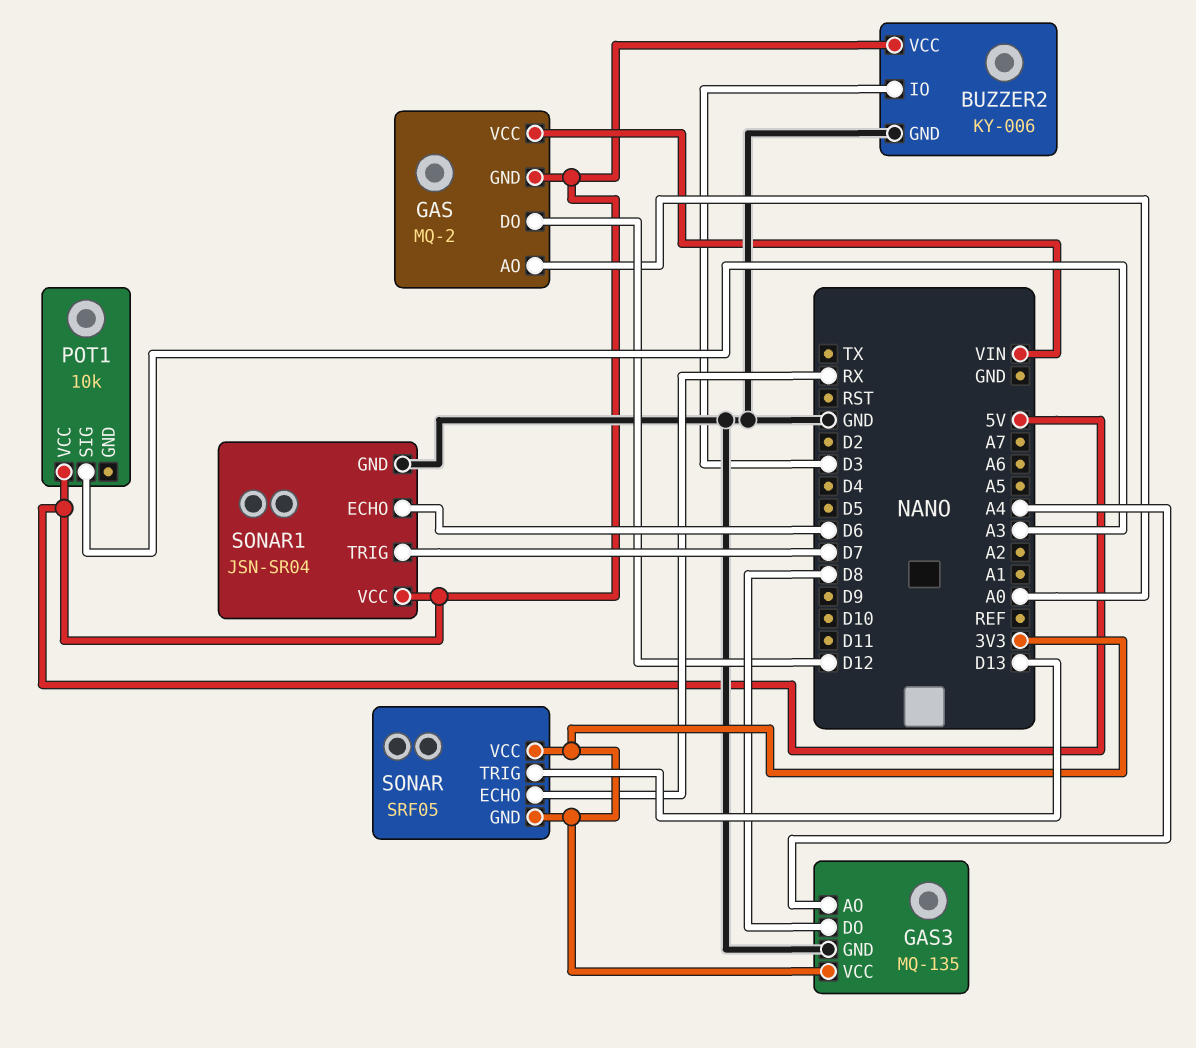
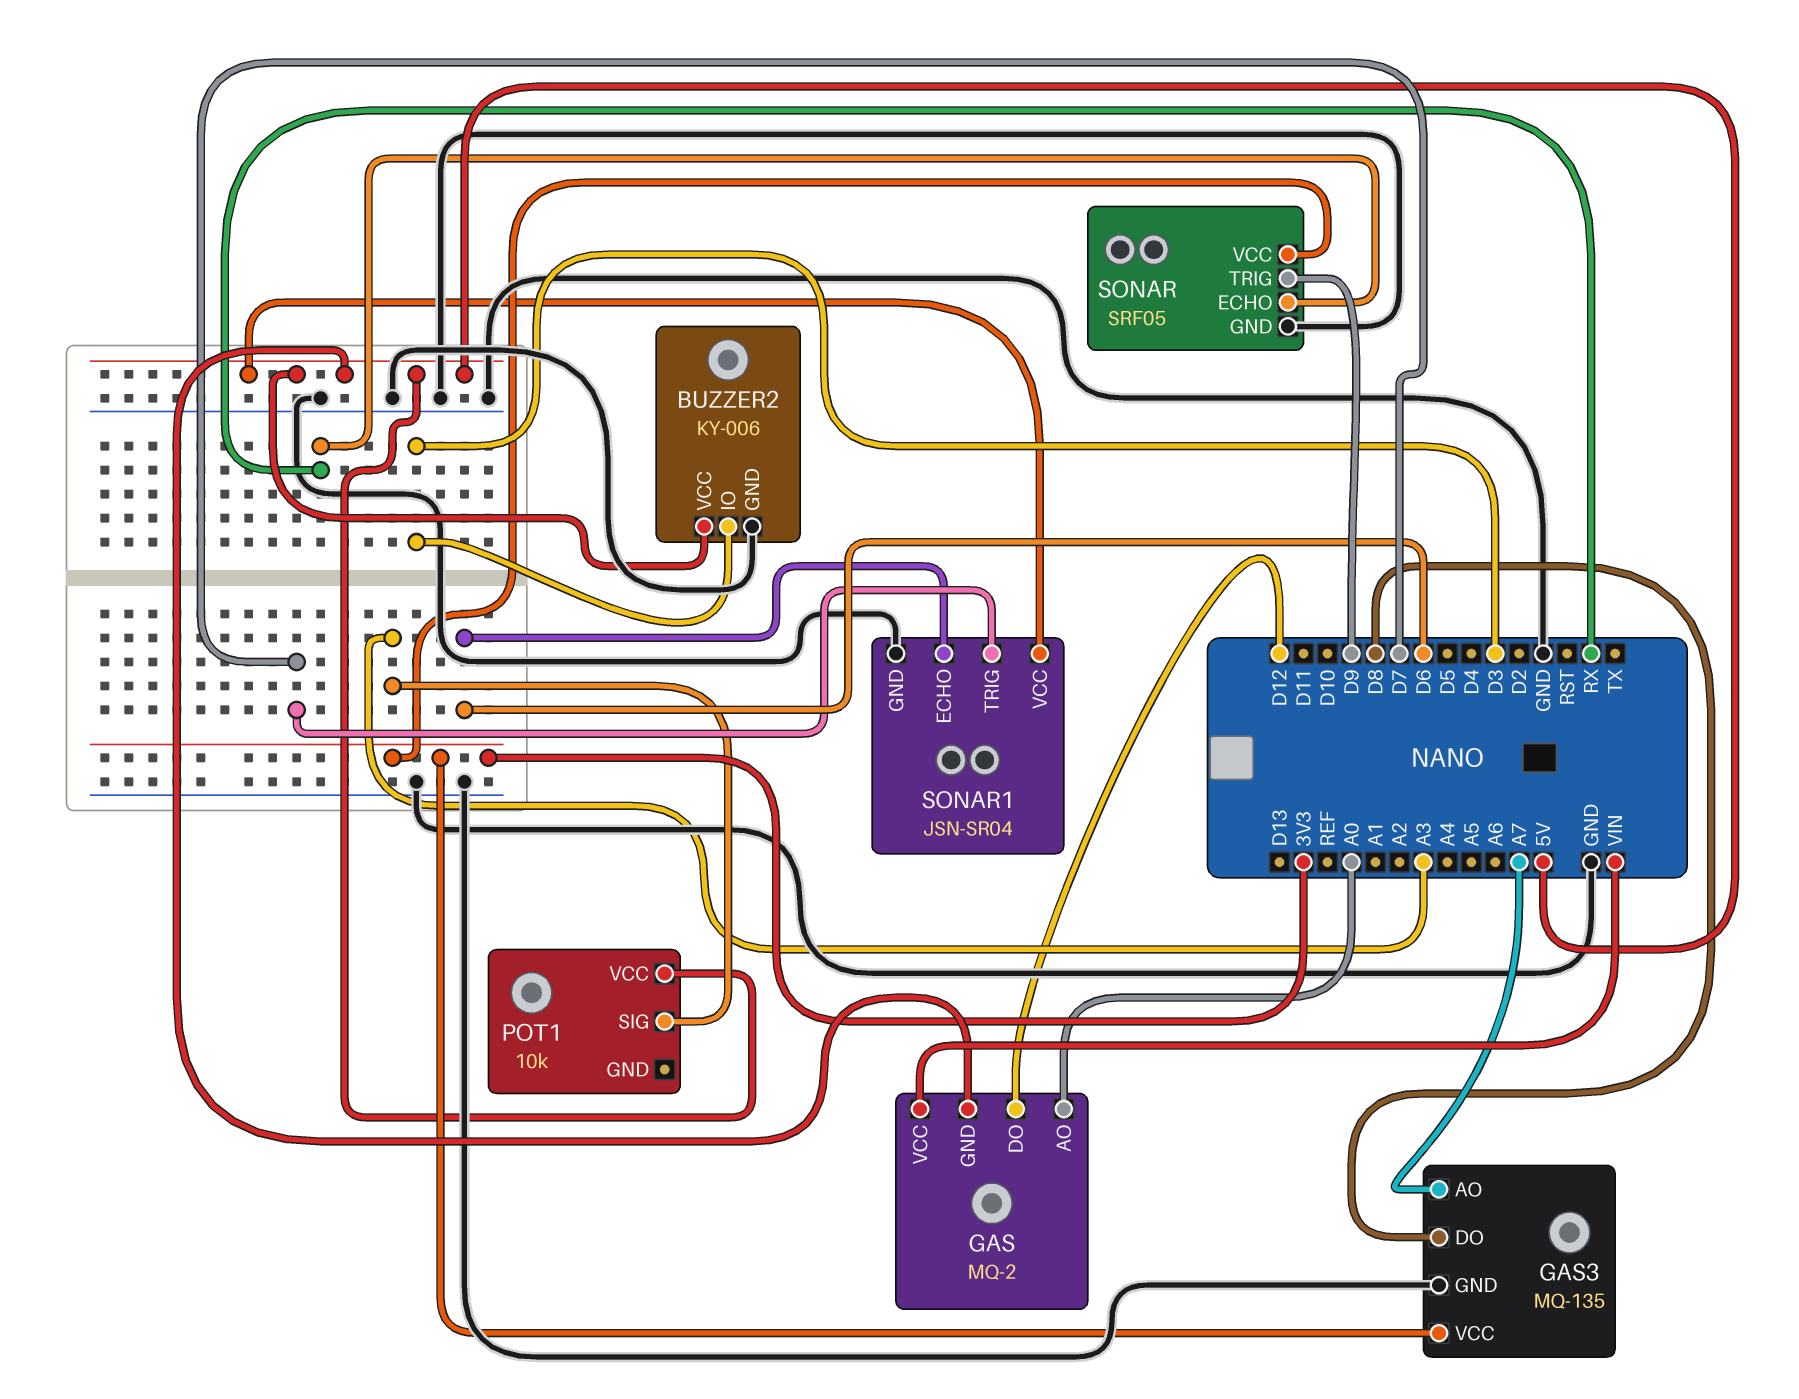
GAS3 pin AO: A4 -> A7
SONAR pin GND: 3V3 -> GND
SONAR pin TRIG: D13 -> D9

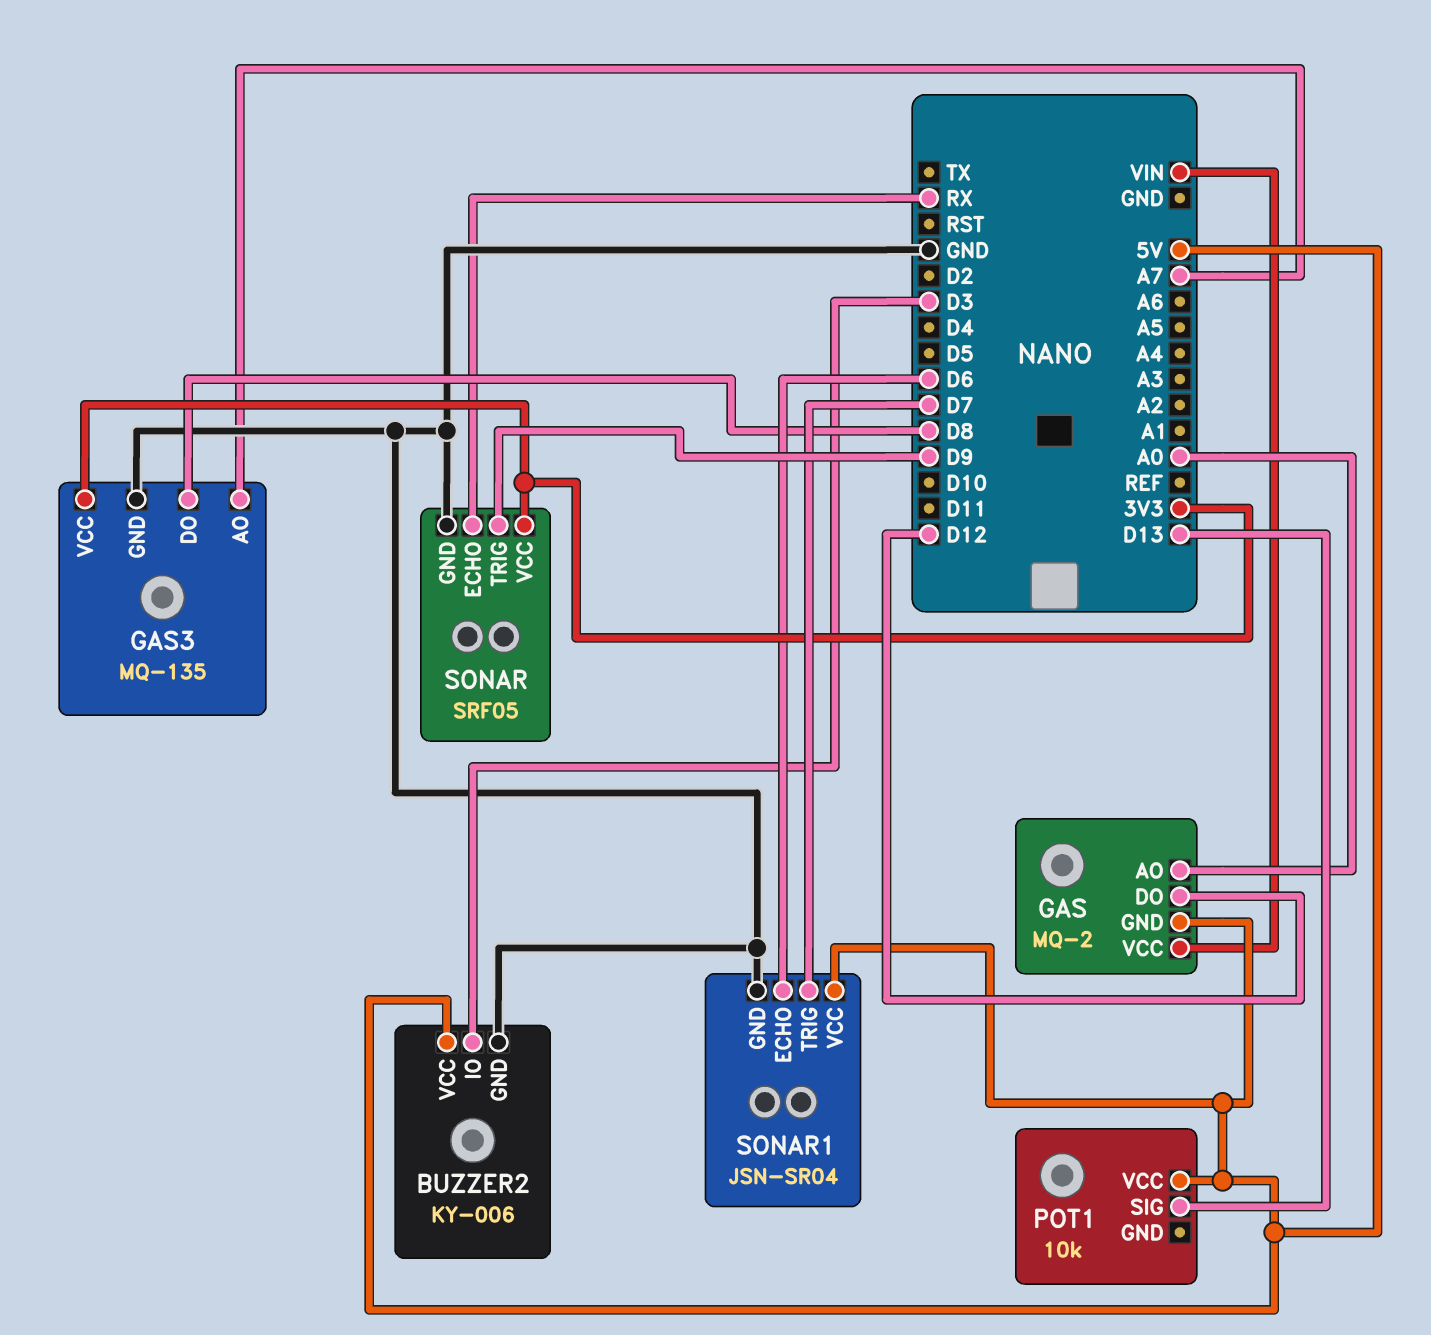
POT1 pin SIG: A3 -> D13

